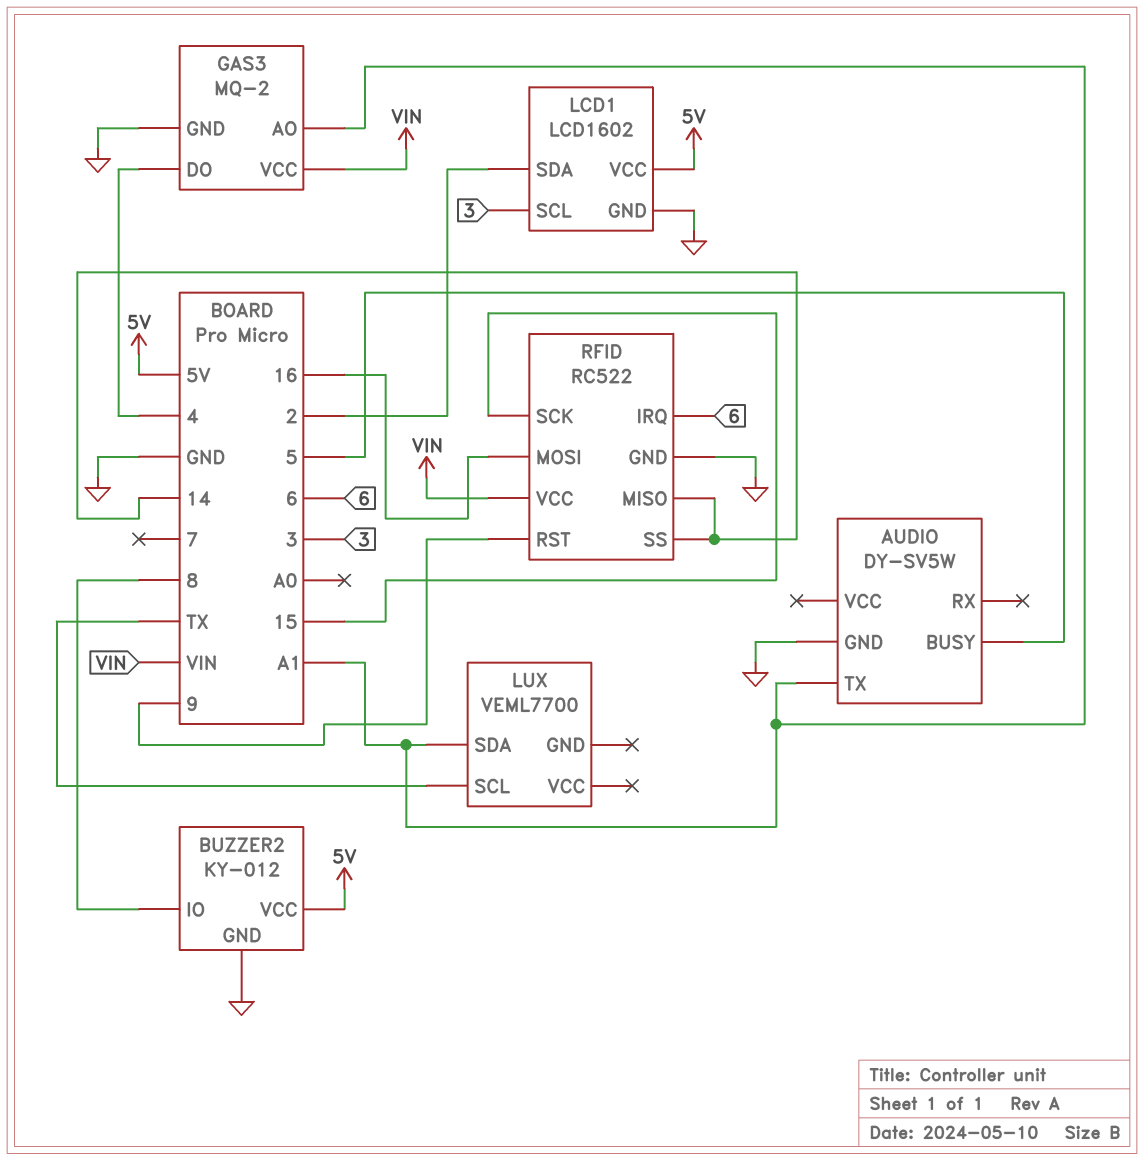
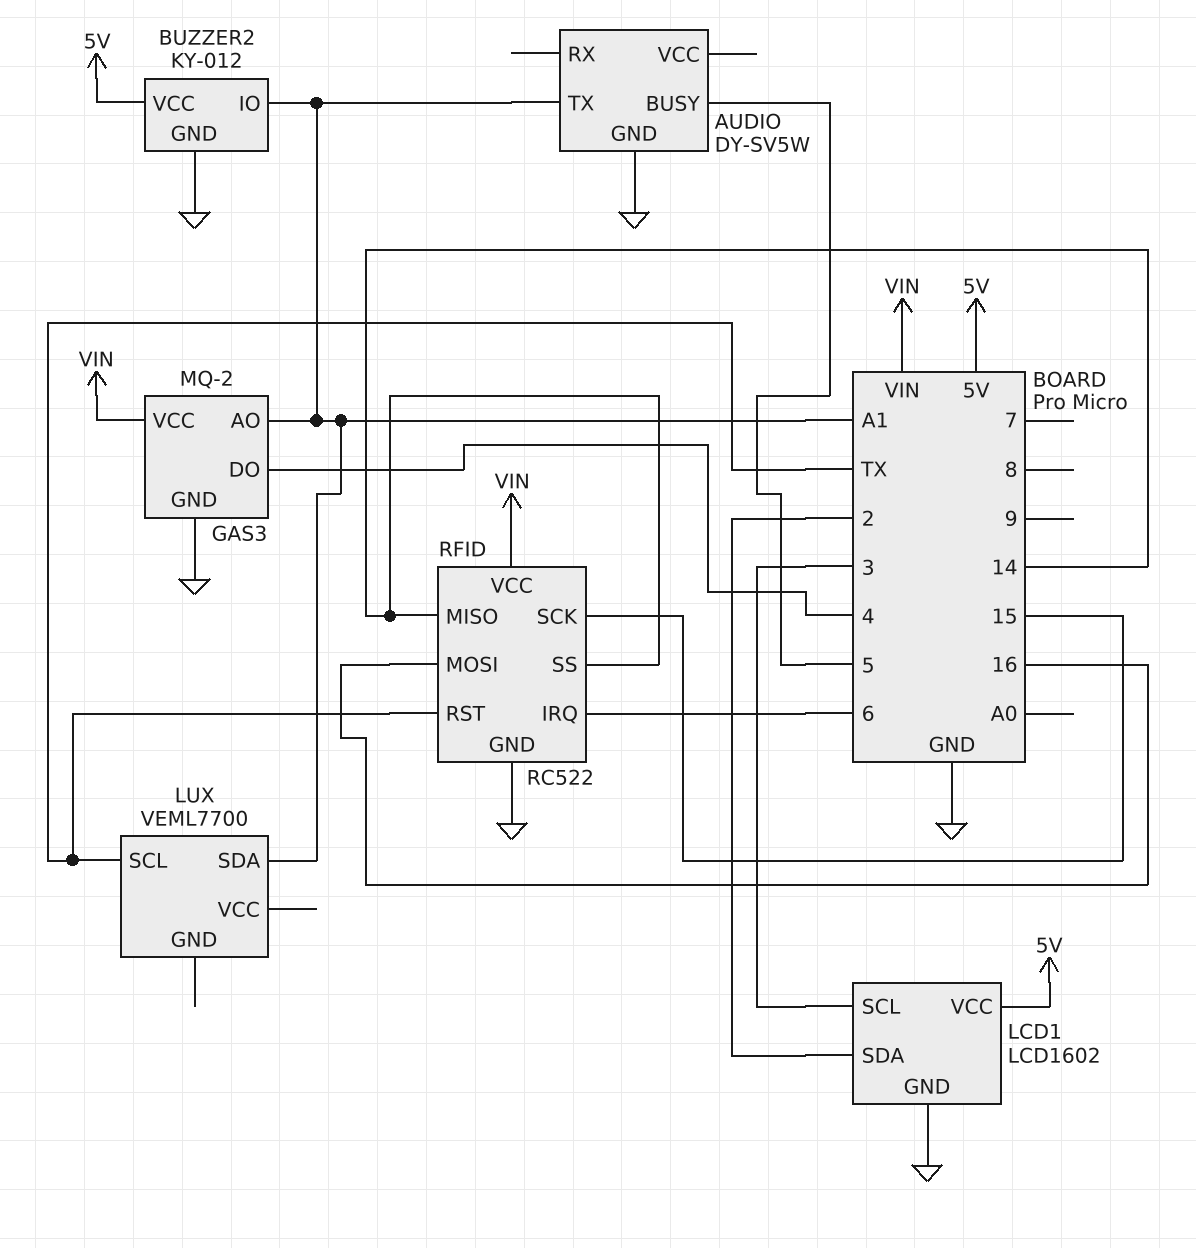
BUZZER2 pin IO: 8 -> A1
RFID pin RST: 9 -> TX

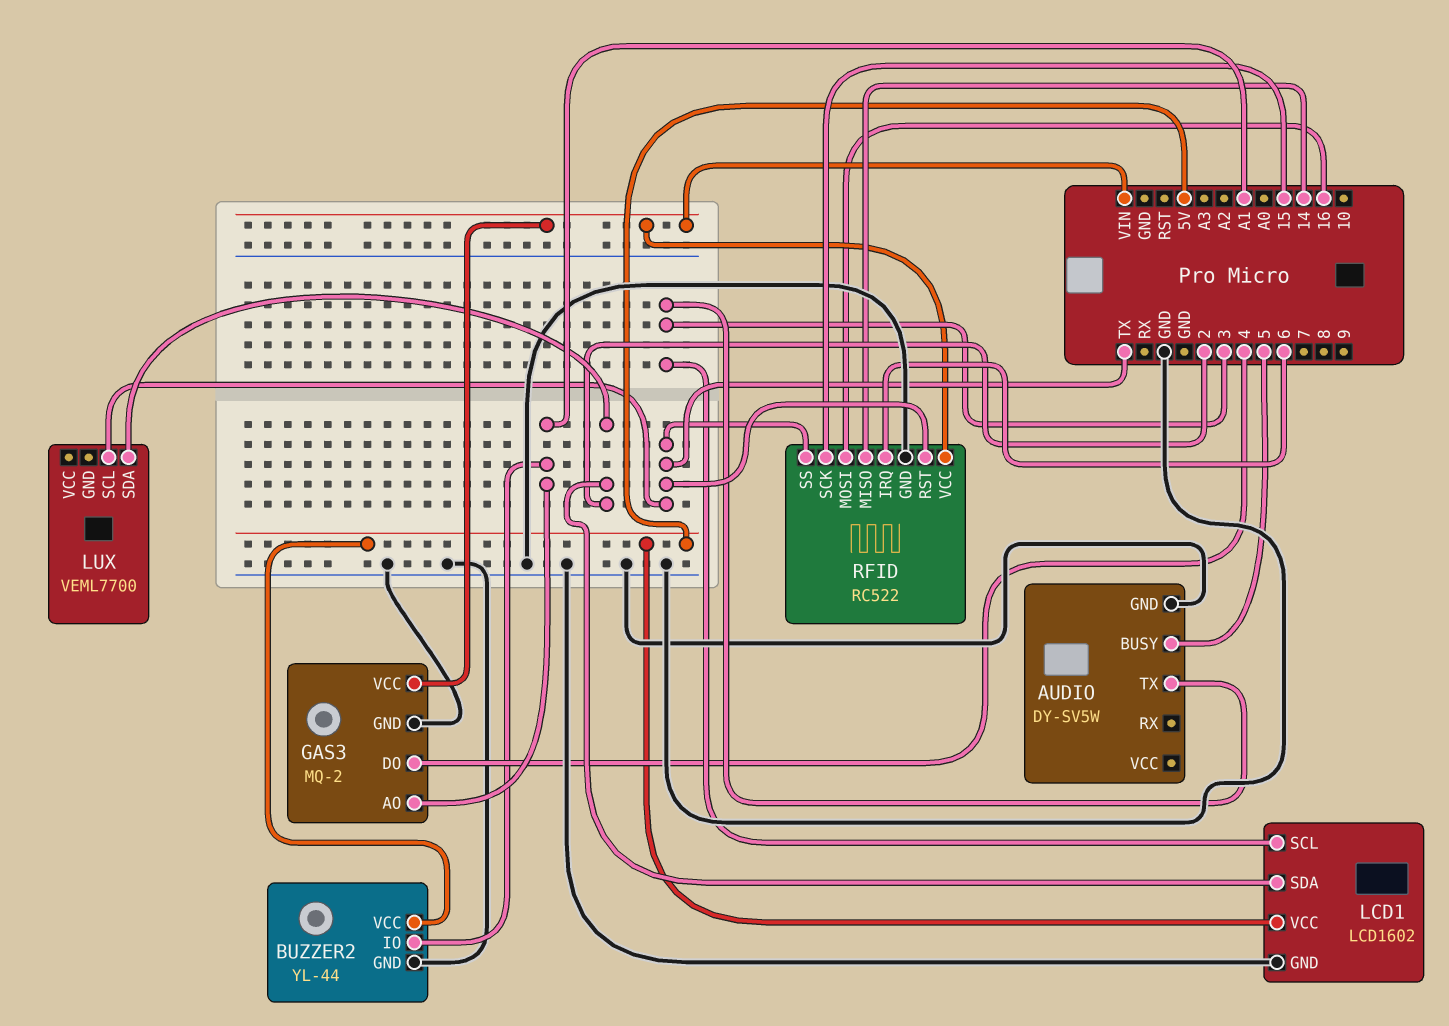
AUDIO pin TX: A1 -> 3
BUZZER2: KY-012 -> YL-44
LUX pin SDA: A1 -> 2
RFID pin SS: 14 -> TX

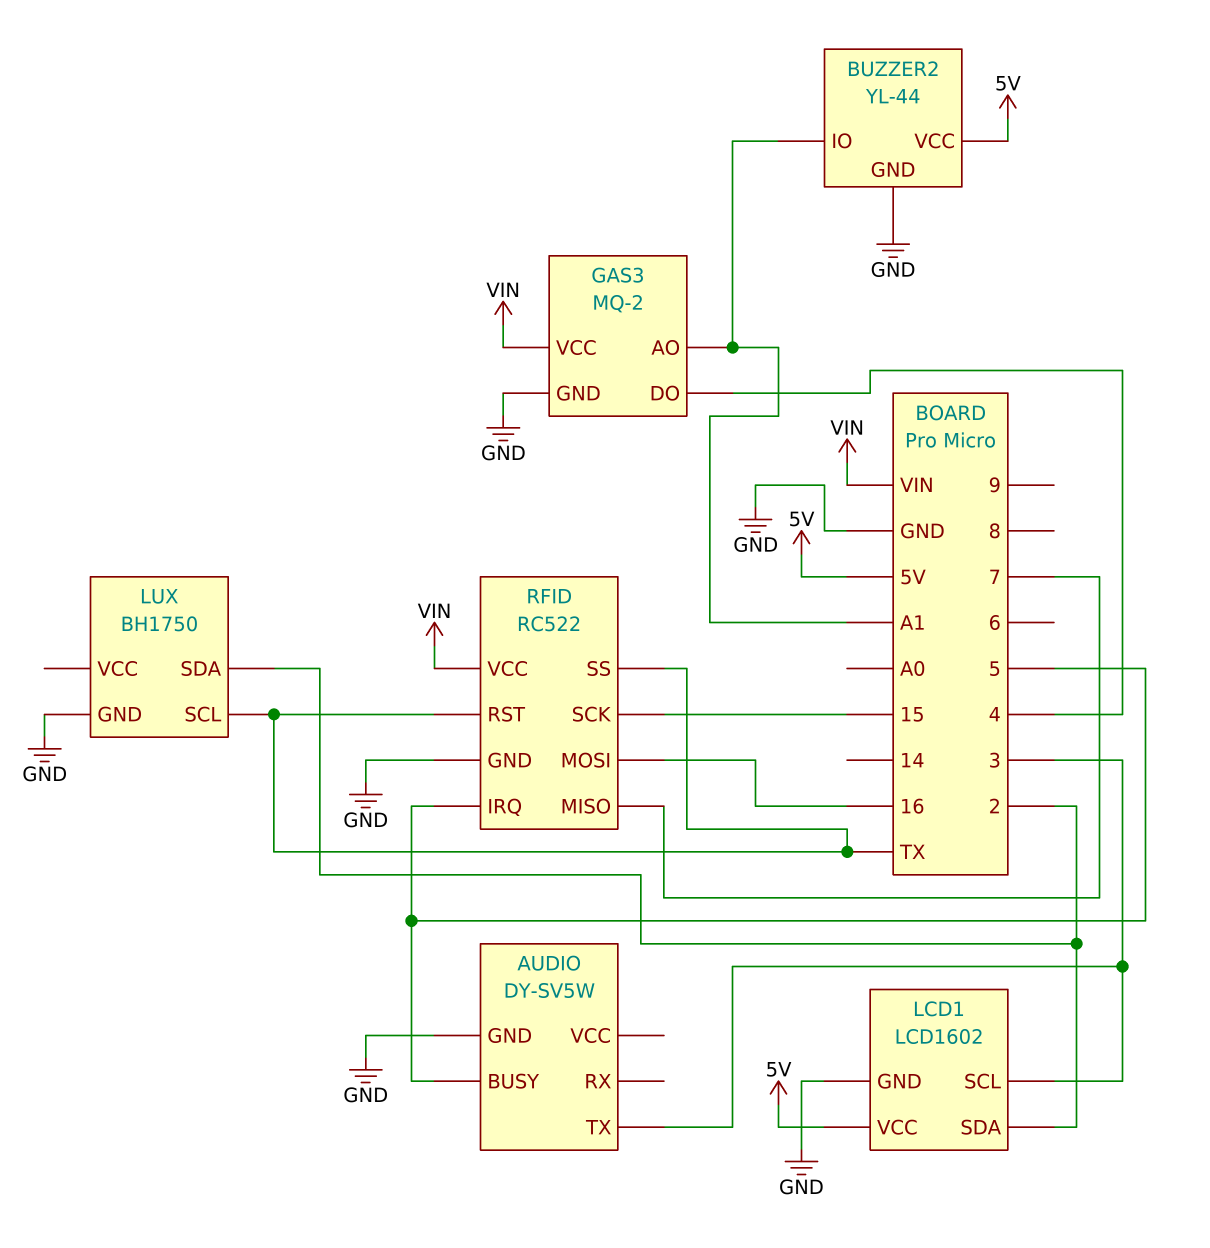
LUX: VEML7700 -> BH1750
LUX pin GND: none -> GND
RFID pin IRQ: 6 -> 5
RFID pin MISO: 14 -> 7

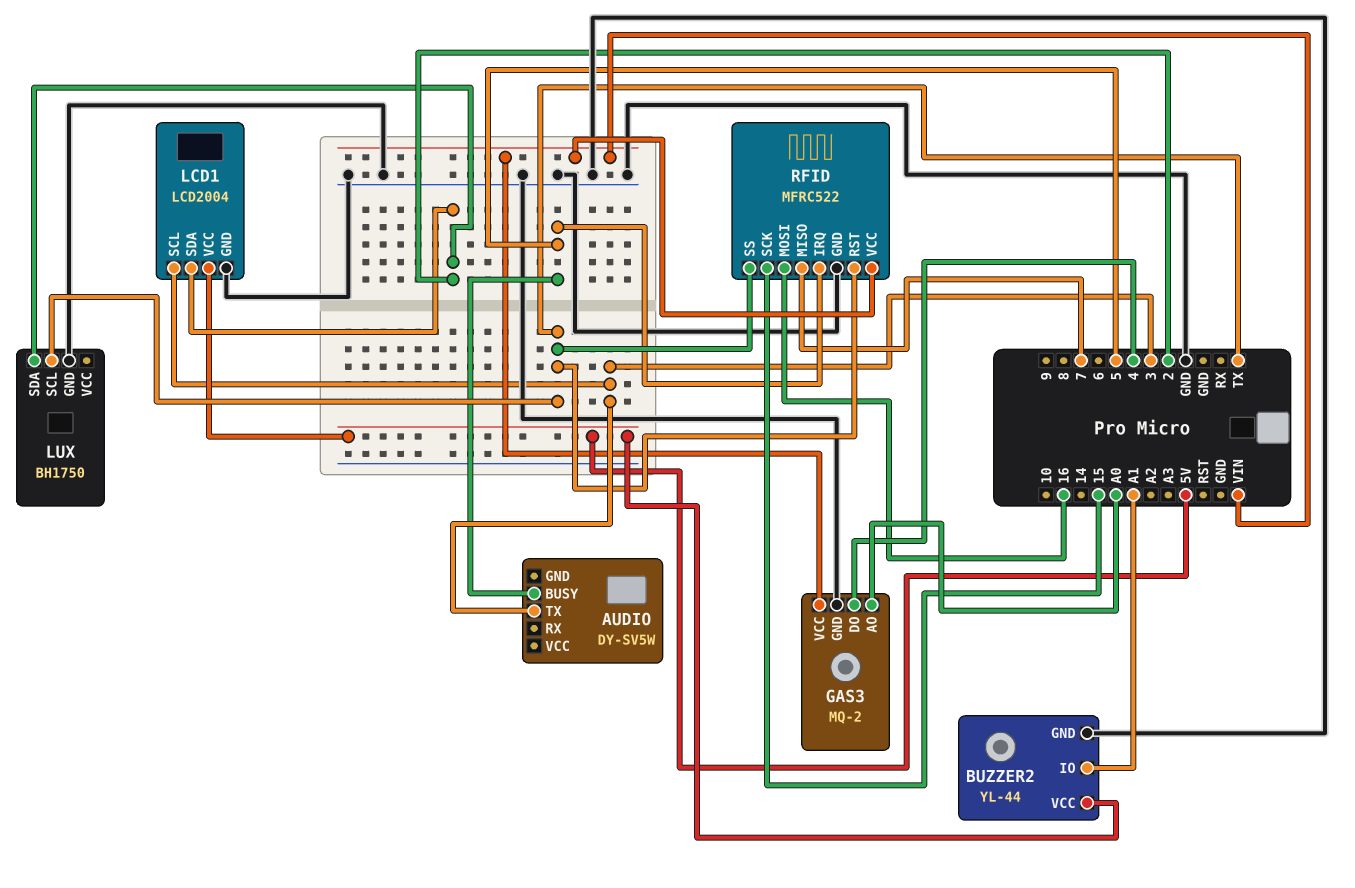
AUDIO pin GND: GND -> none
GAS3 pin AO: A1 -> A0
LCD1: LCD1602 -> LCD2004
RFID: RC522 -> MFRC522

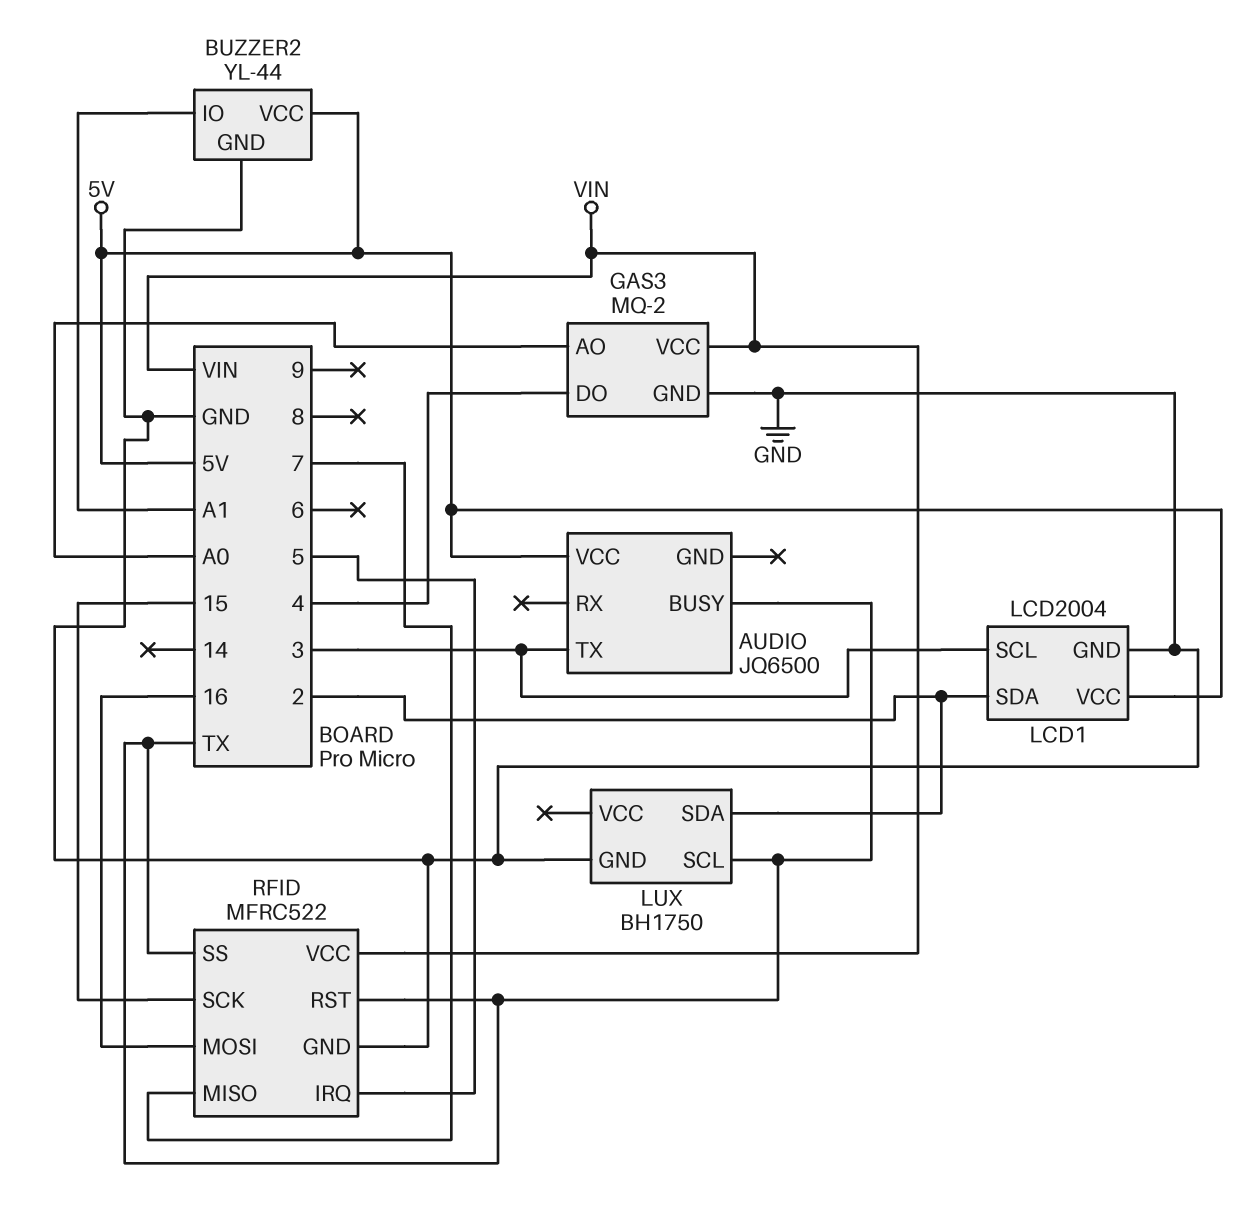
AUDIO: DY-SV5W -> JQ6500
AUDIO pin BUSY: 5 -> TX
AUDIO pin VCC: none -> 5V

